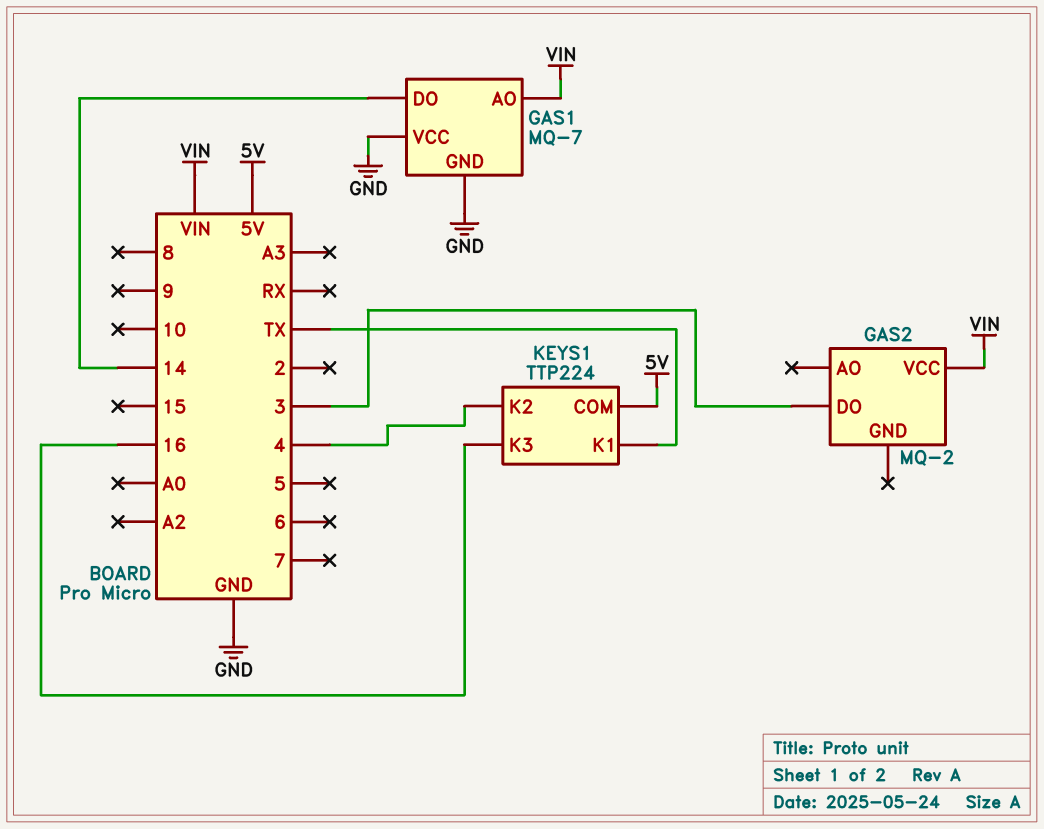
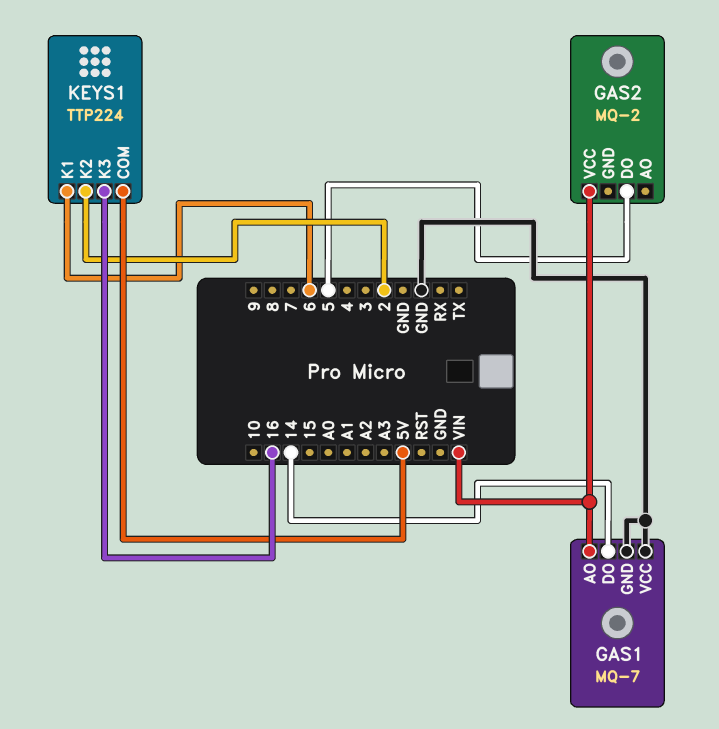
GAS2 pin DO: 3 -> 5
KEYS1 pin K1: TX -> 6
KEYS1 pin K2: 4 -> 2

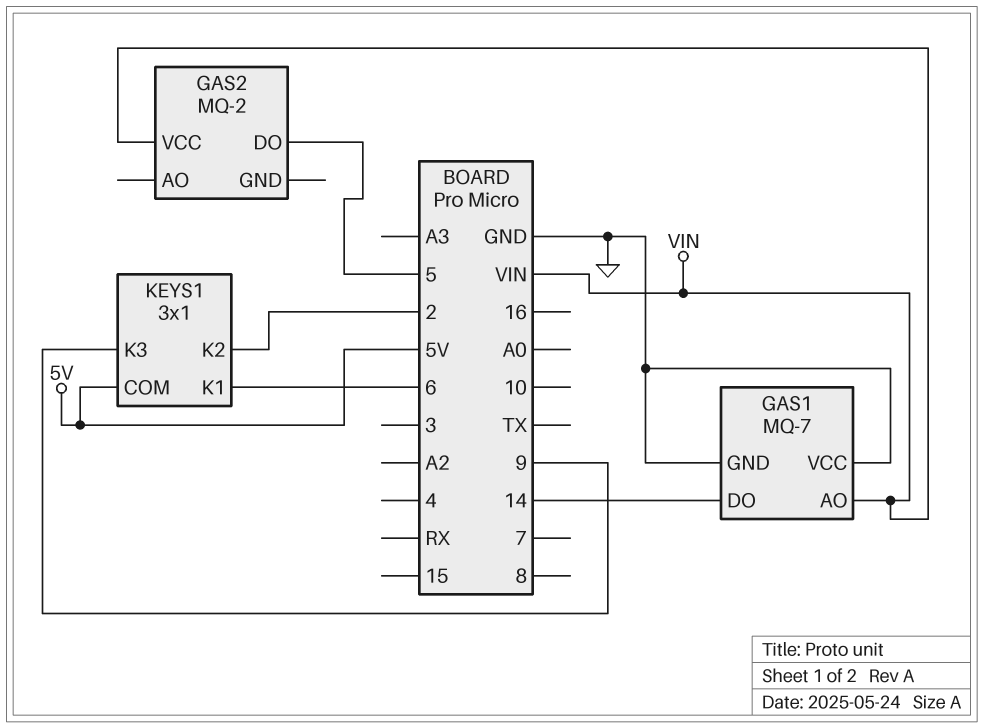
KEYS1: TTP224 -> 3x1
KEYS1 pin K3: 16 -> 9

